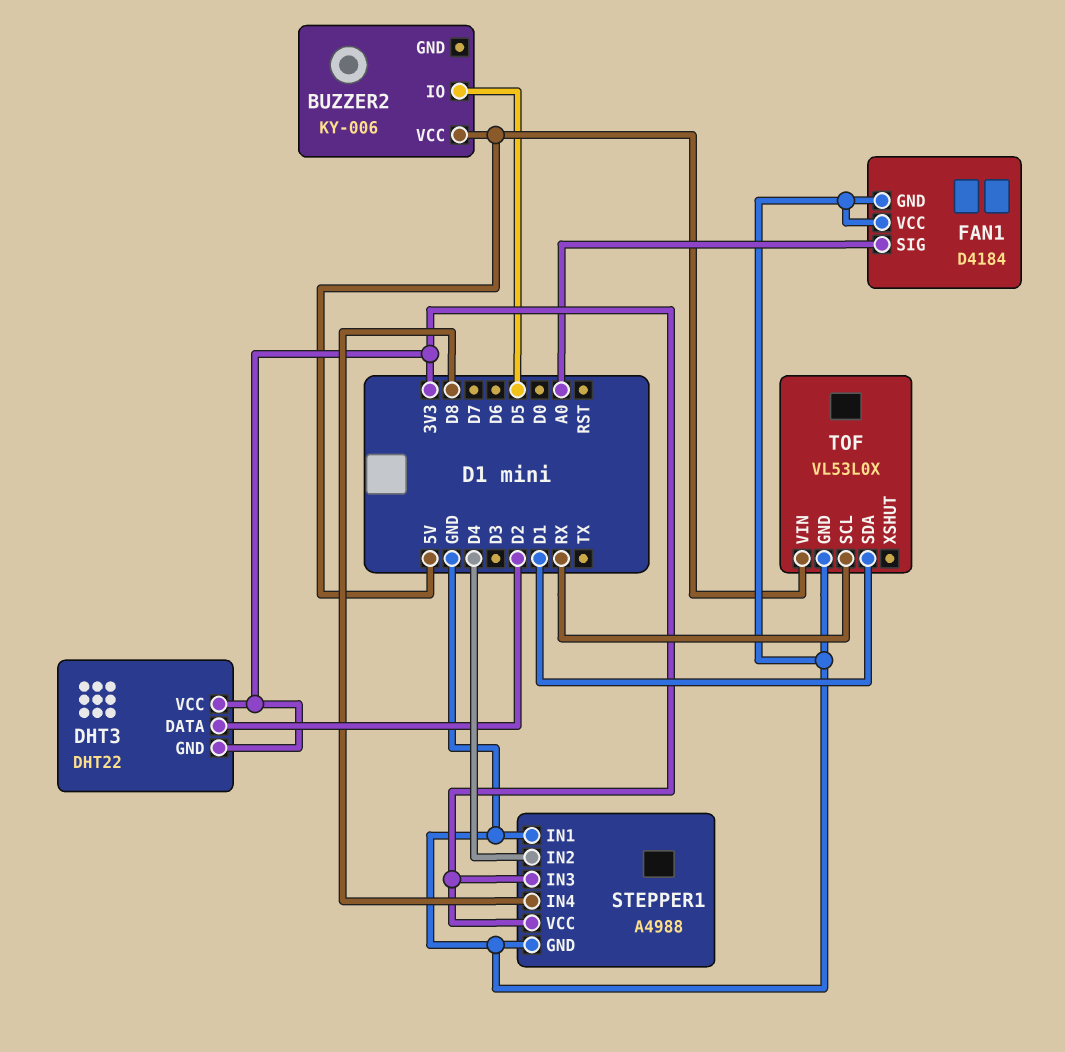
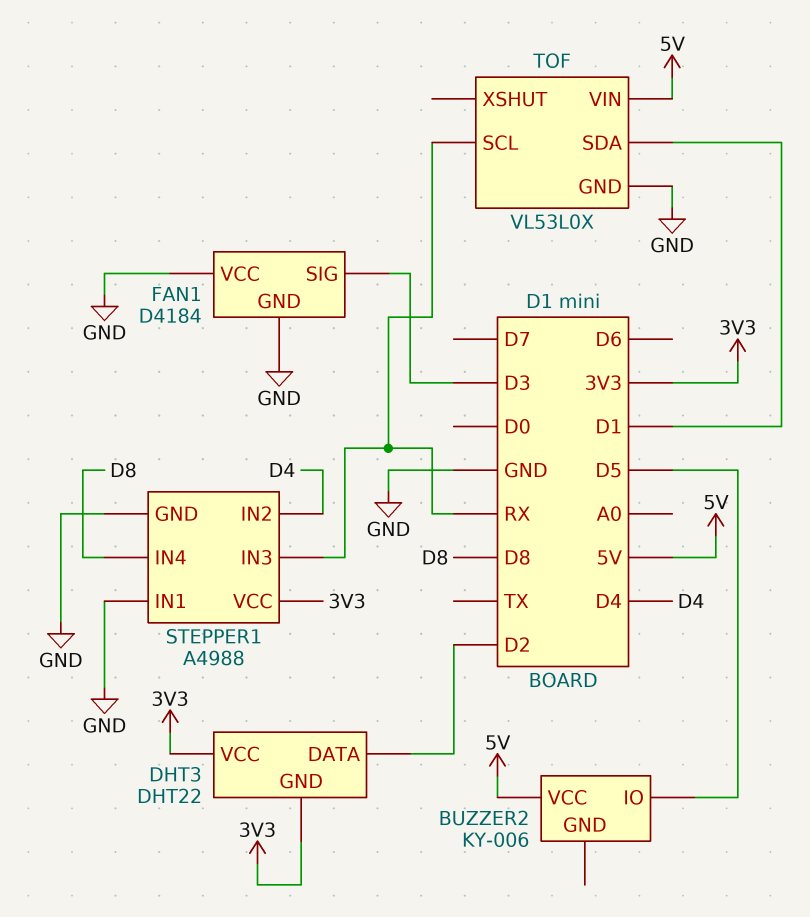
FAN1 pin SIG: A0 -> D3
STEPPER1 pin IN3: 3V3 -> RX

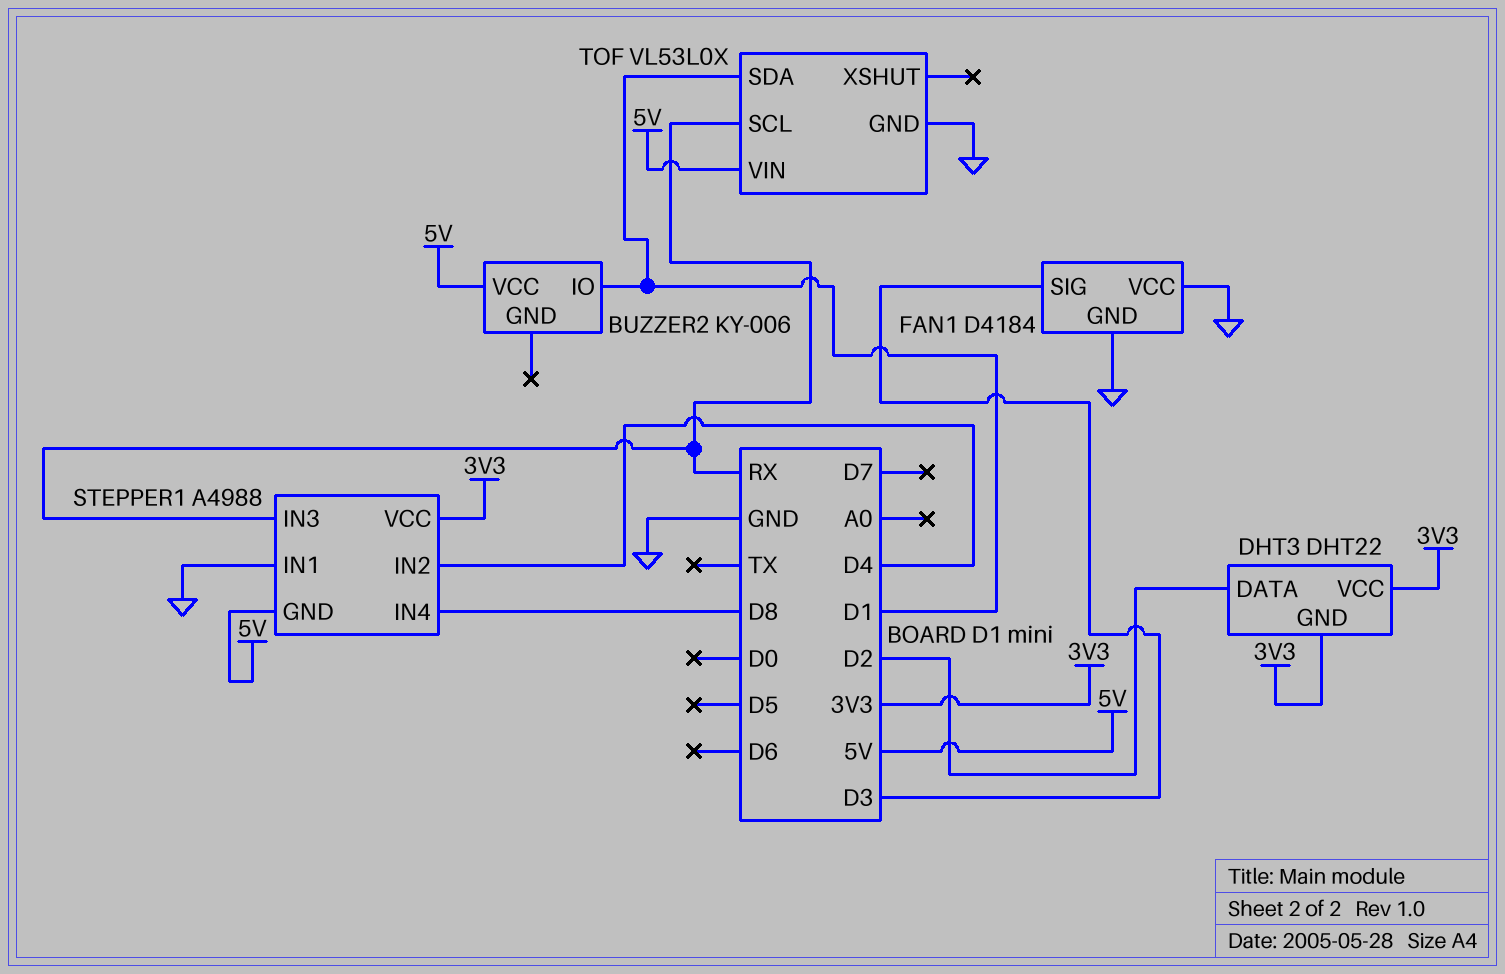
BUZZER2 pin IO: D5 -> D1
STEPPER1 pin GND: GND -> 5V

